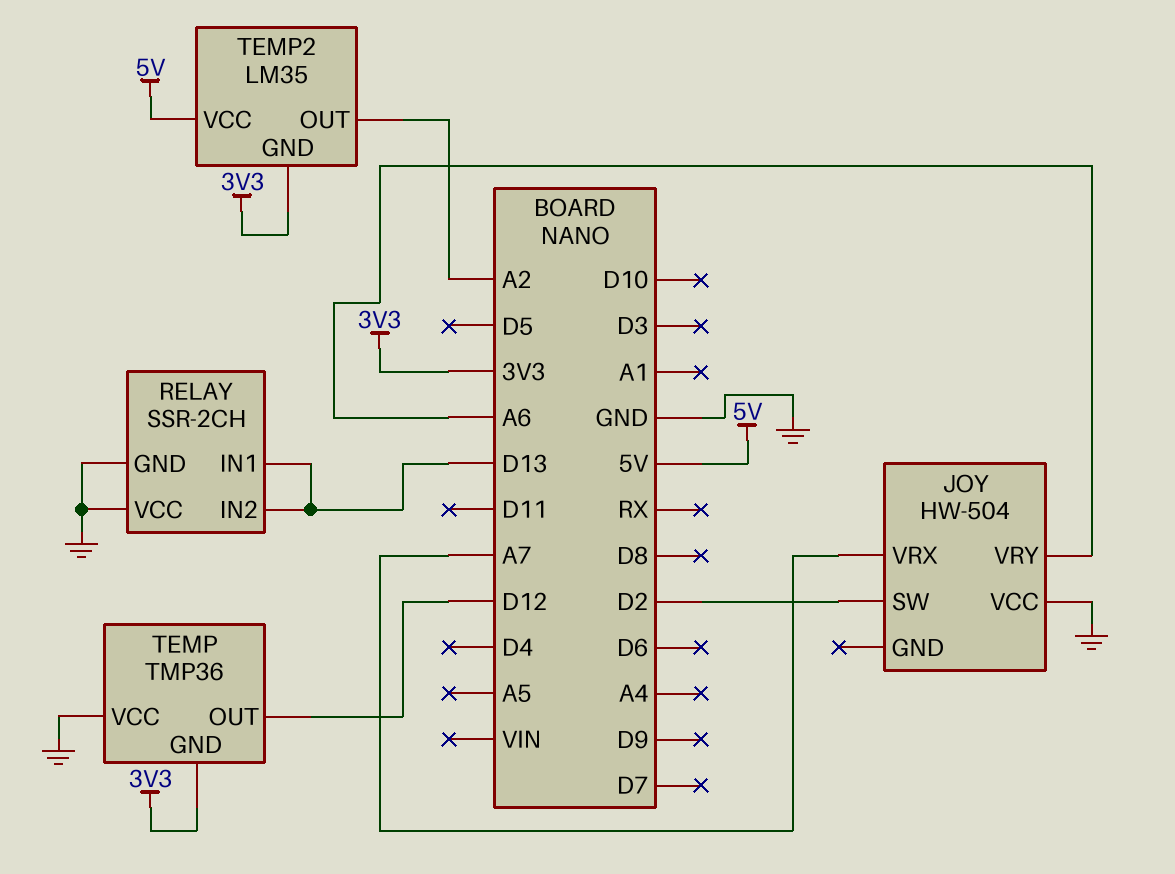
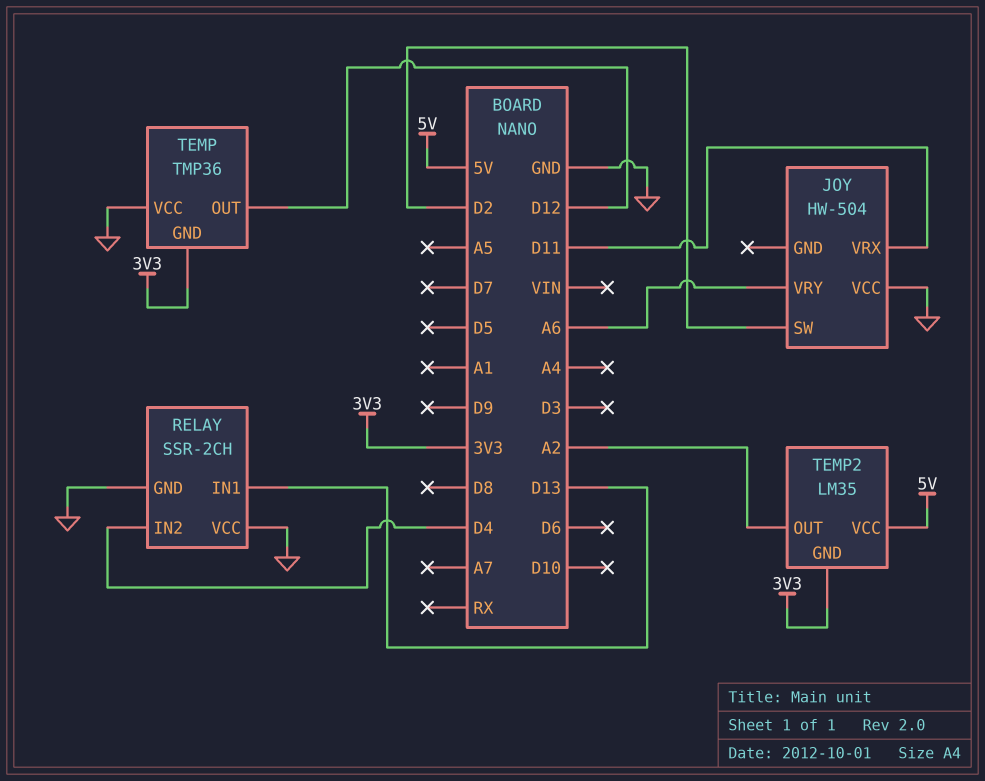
JOY pin VRX: A7 -> D11
RELAY pin IN2: D13 -> D4

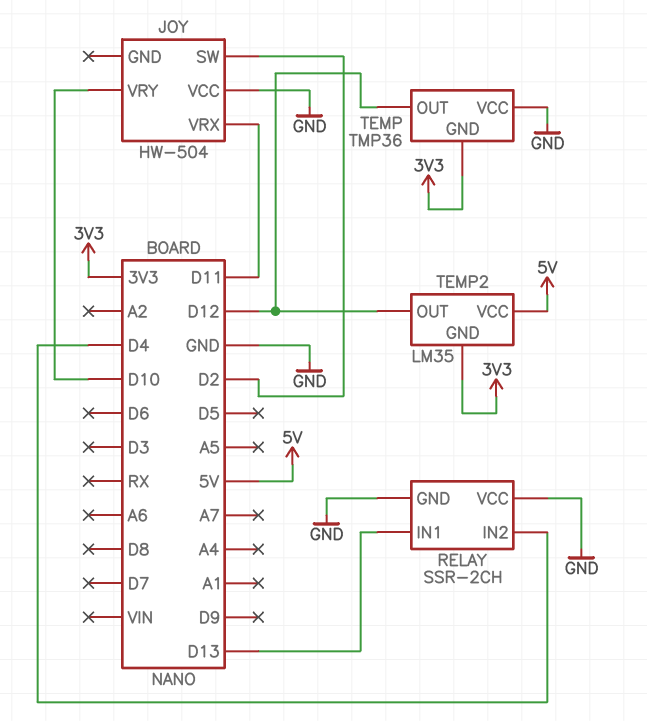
JOY pin VRY: A6 -> D10
TEMP2 pin OUT: A2 -> D12

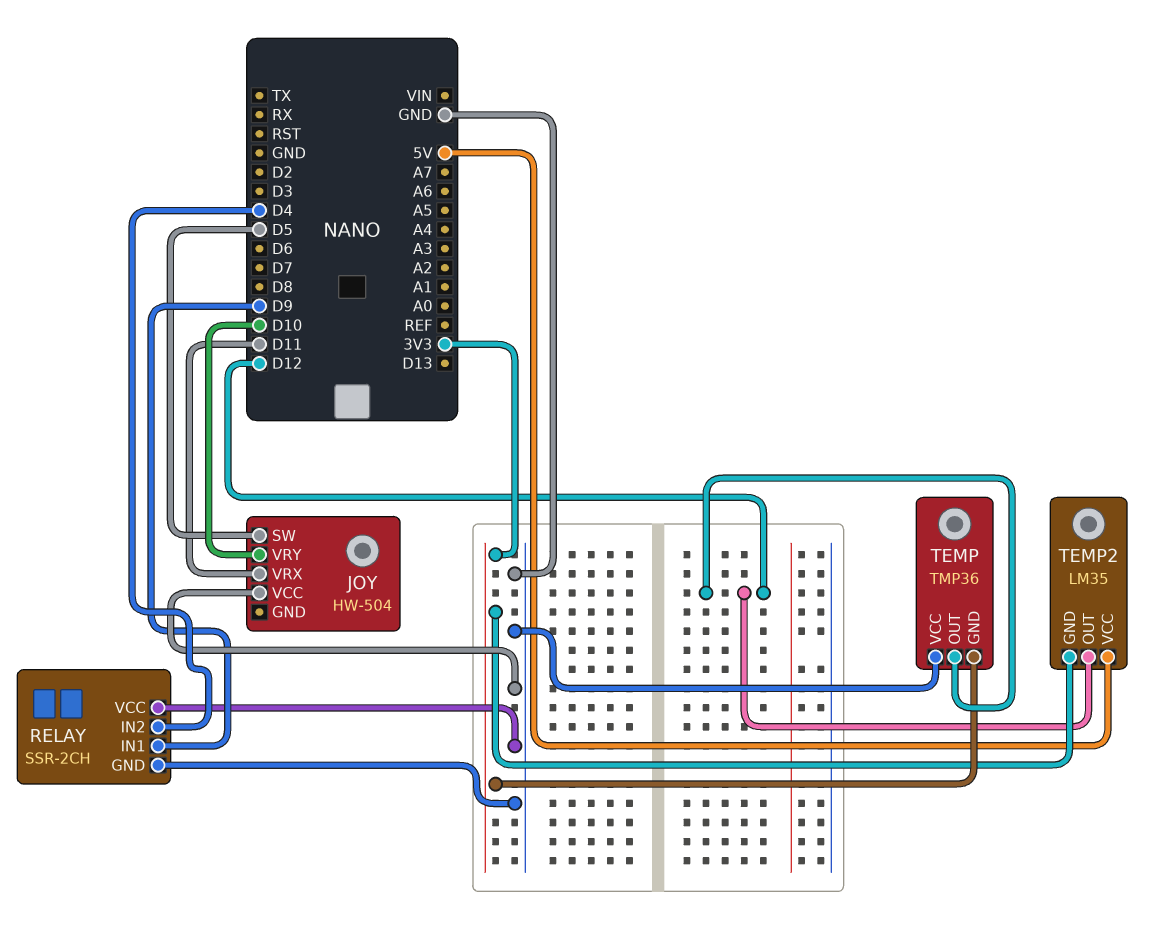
JOY pin SW: D2 -> D5
RELAY pin IN1: D13 -> D9

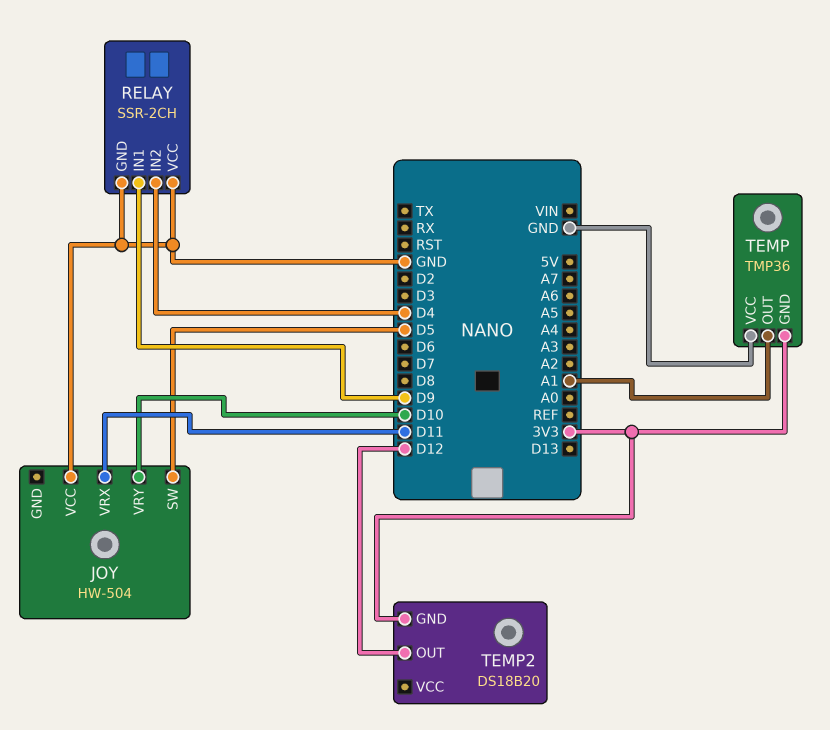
TEMP pin OUT: D12 -> A1
TEMP2: LM35 -> DS18B20
TEMP2 pin VCC: 5V -> none

